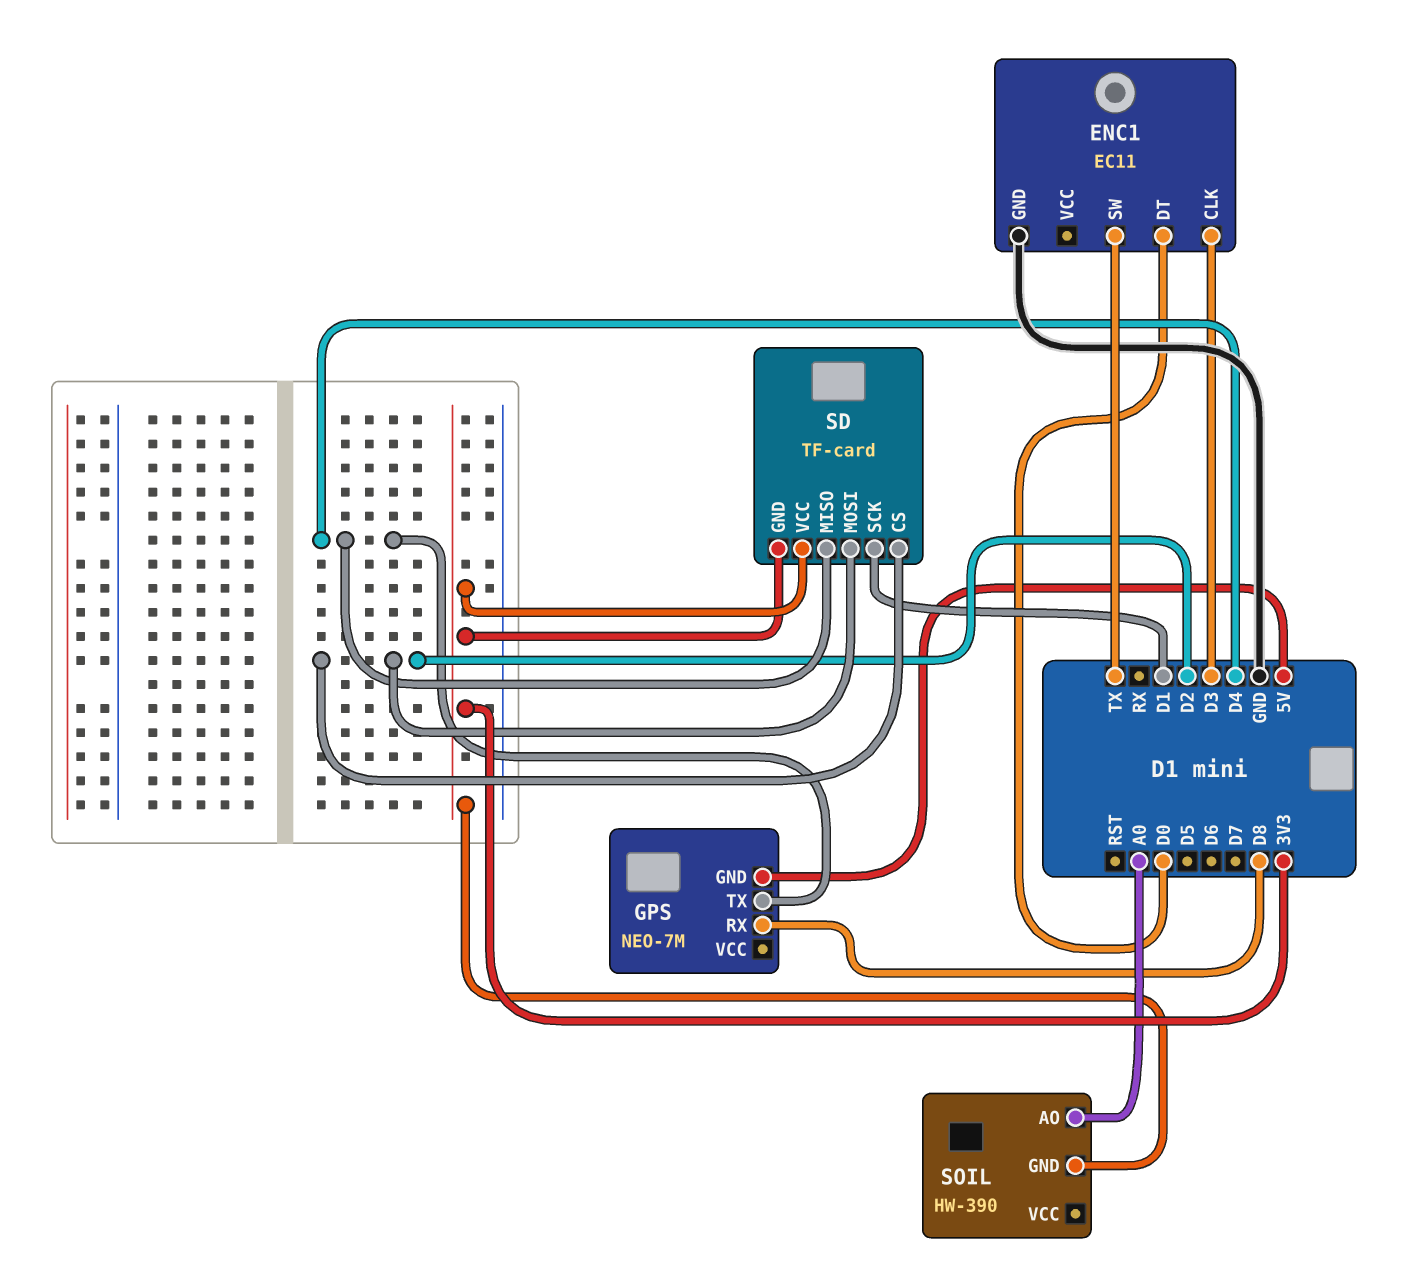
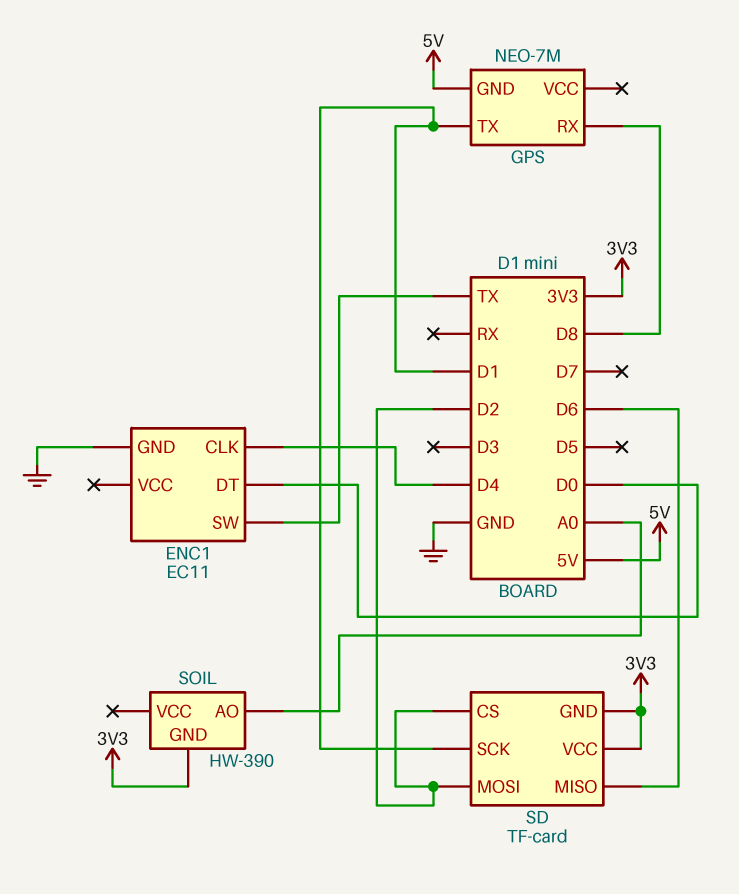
ENC1 pin CLK: D3 -> D4
GPS pin TX: D4 -> D1
SD pin MISO: D4 -> D6

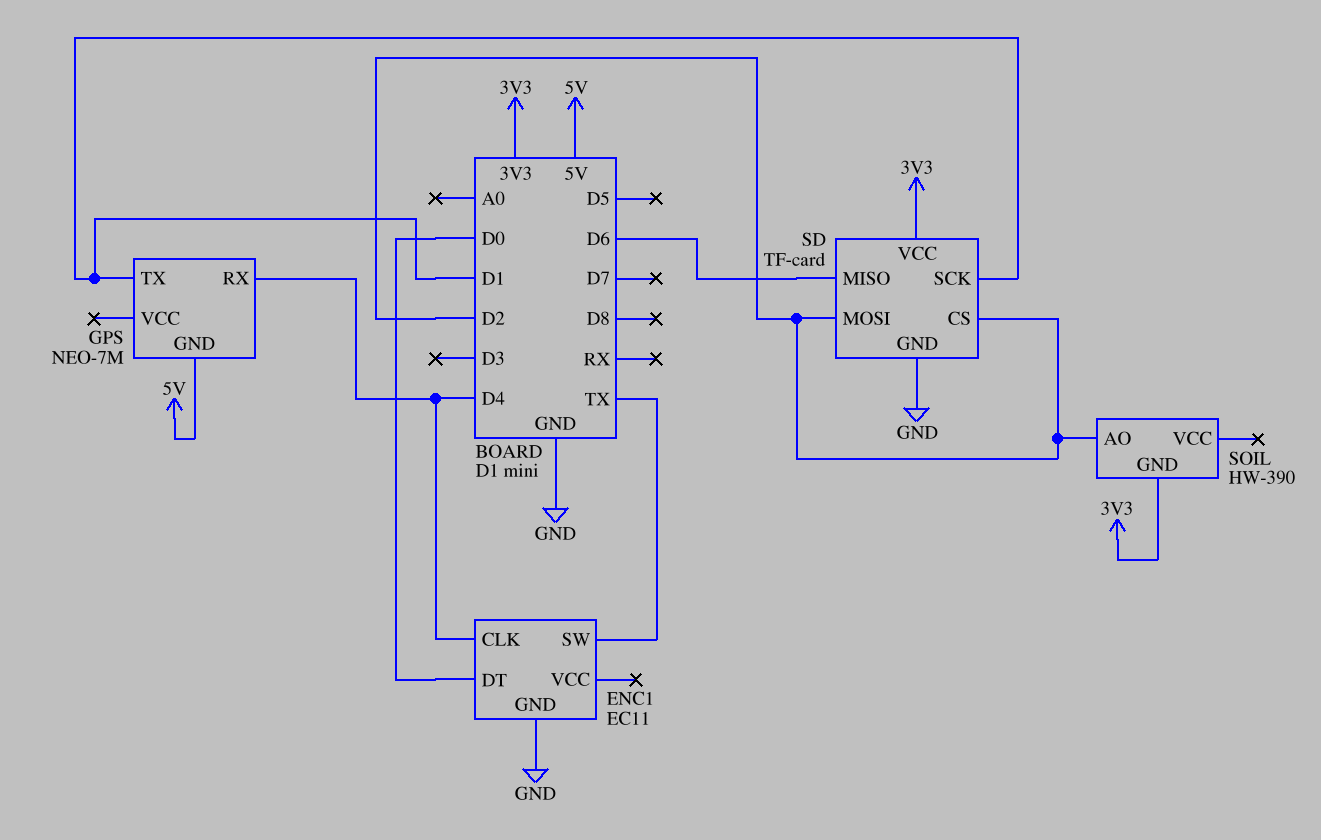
GPS pin RX: D8 -> D4
SD pin GND: 3V3 -> GND
SOIL pin AO: A0 -> D2

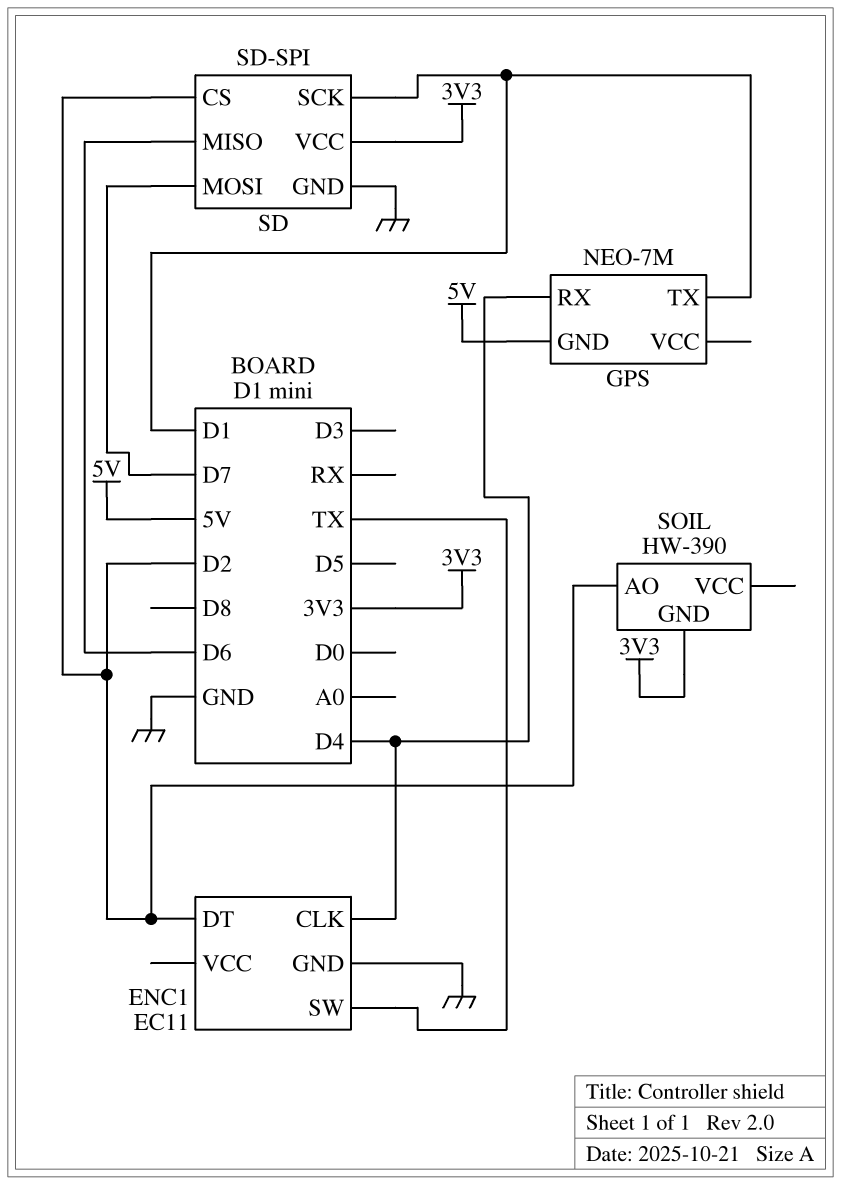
ENC1 pin DT: D0 -> D2
SD: TF-card -> SD-SPI
SD pin MOSI: D2 -> D7

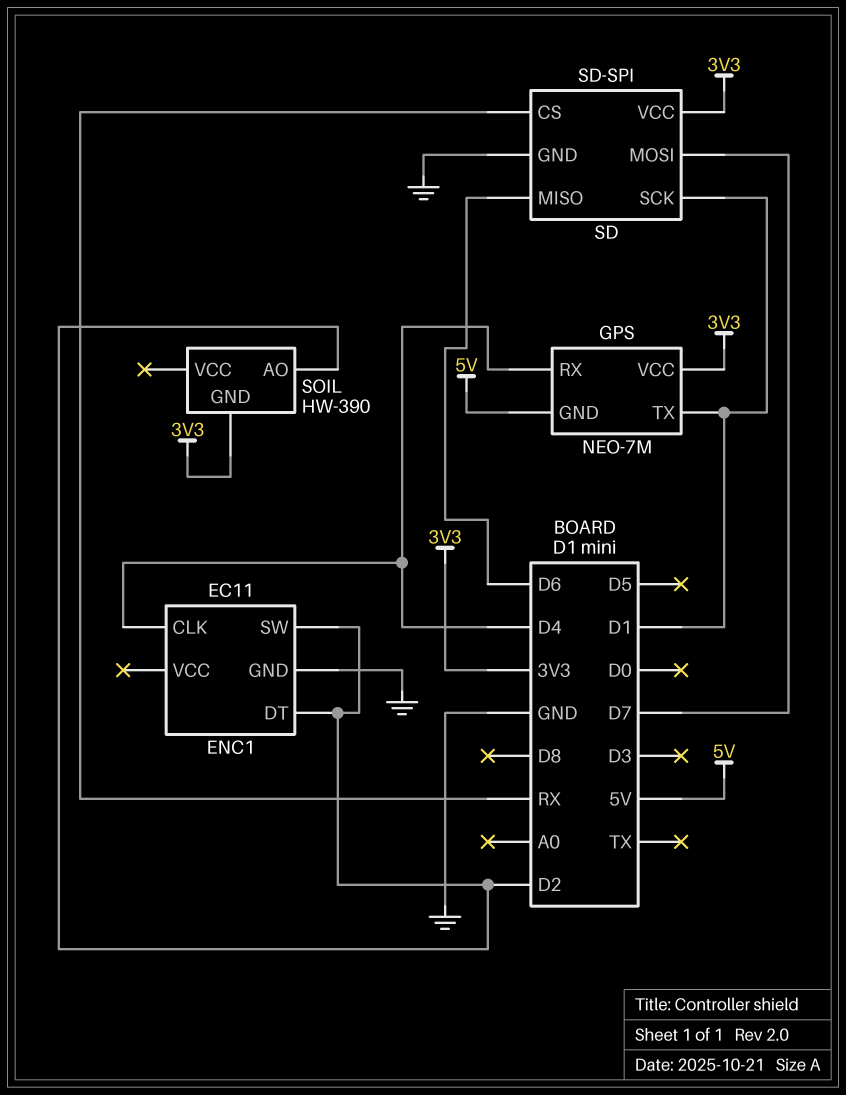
ENC1 pin SW: TX -> D2
GPS pin VCC: none -> 3V3
SD pin CS: D2 -> RX

